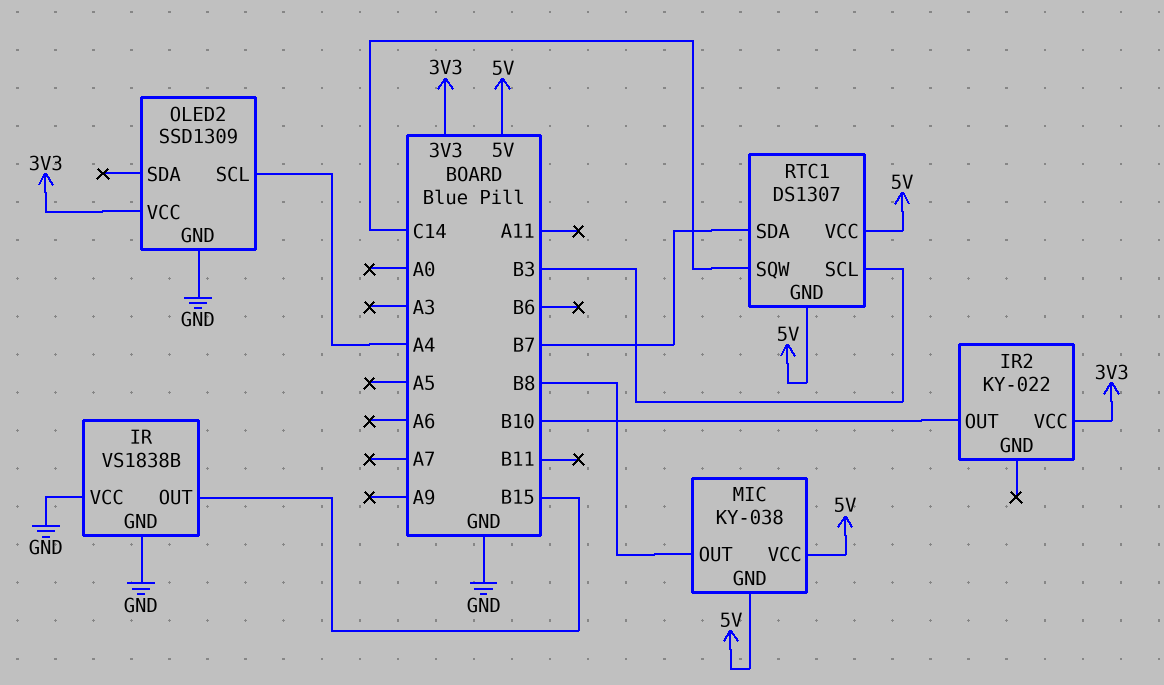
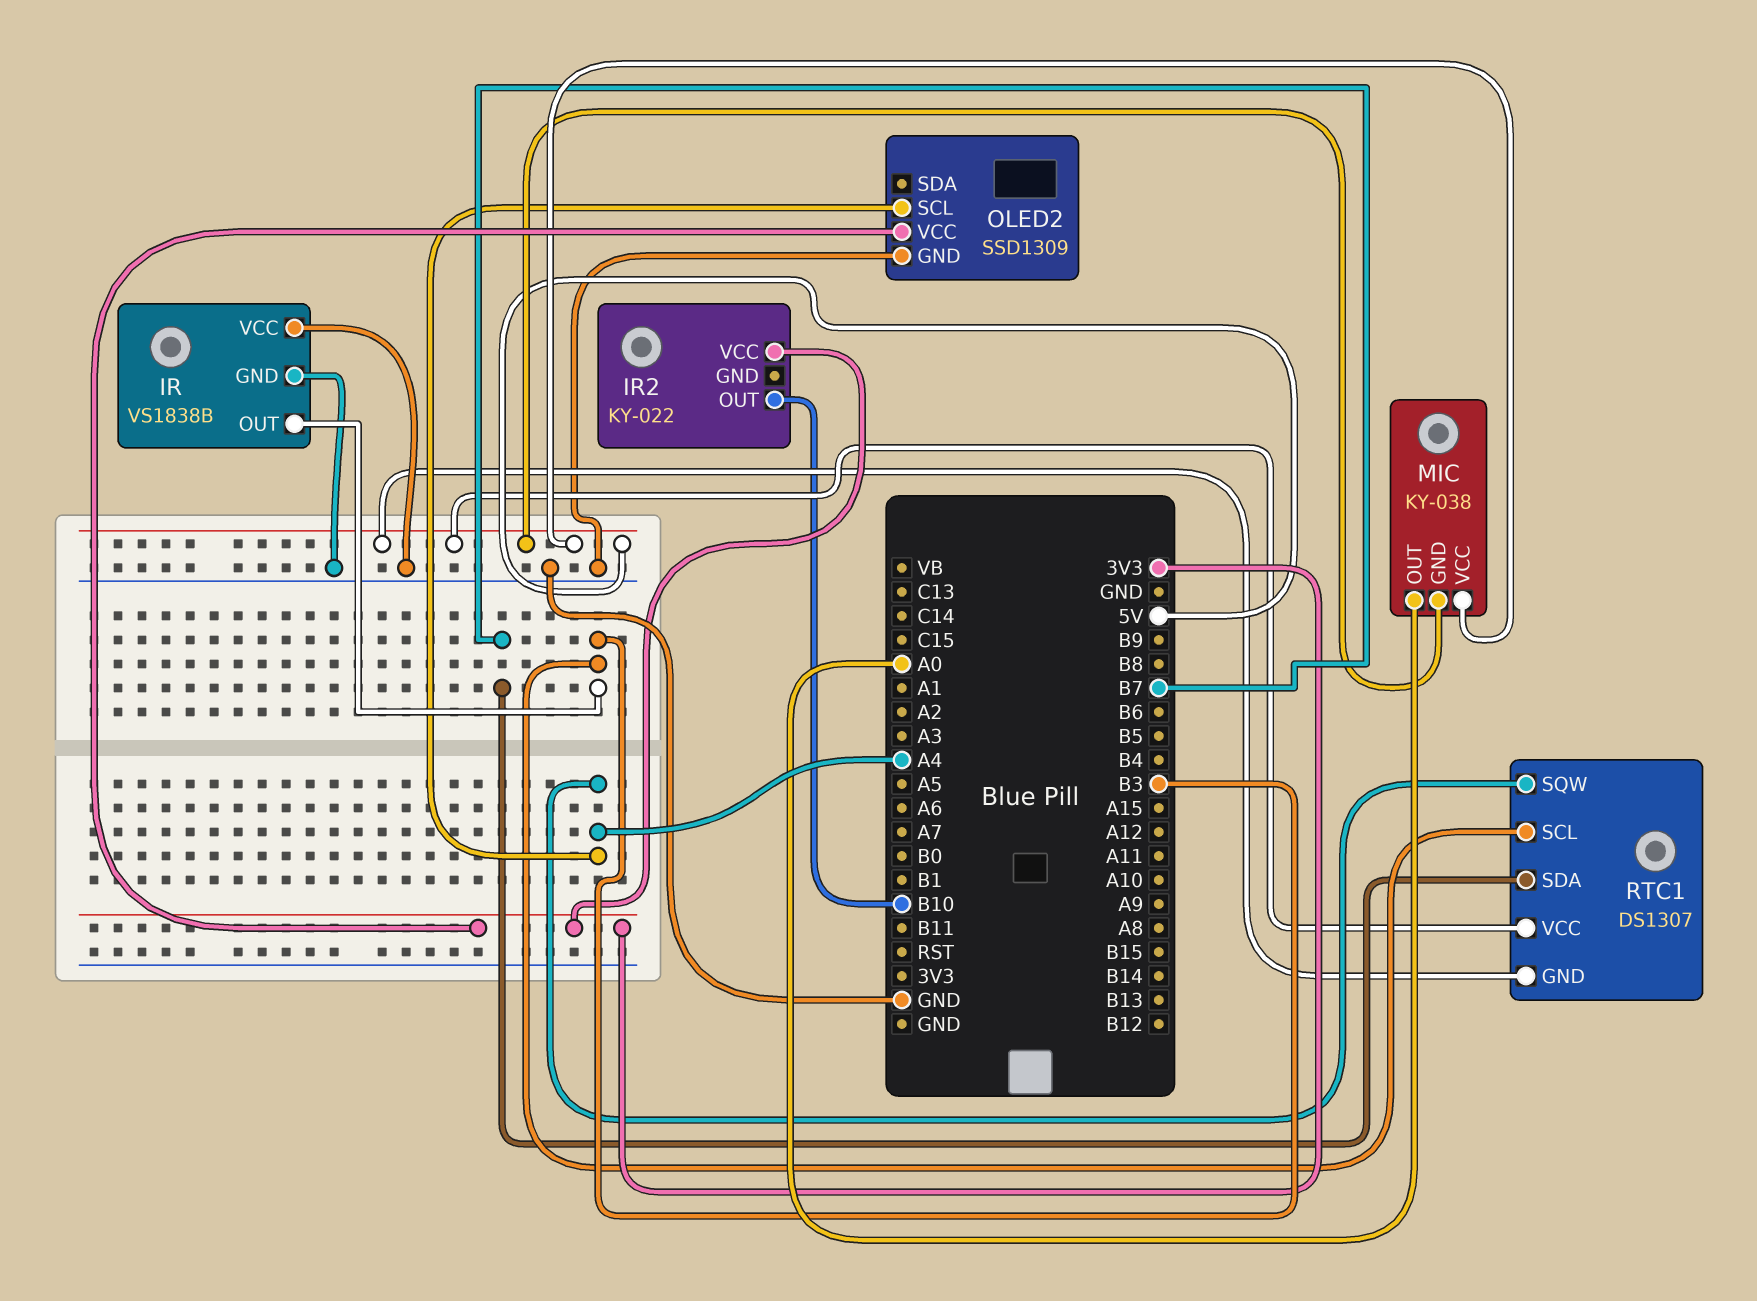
IR pin OUT: B15 -> B3
MIC pin OUT: B8 -> A0
RTC1 pin SQW: C14 -> A4

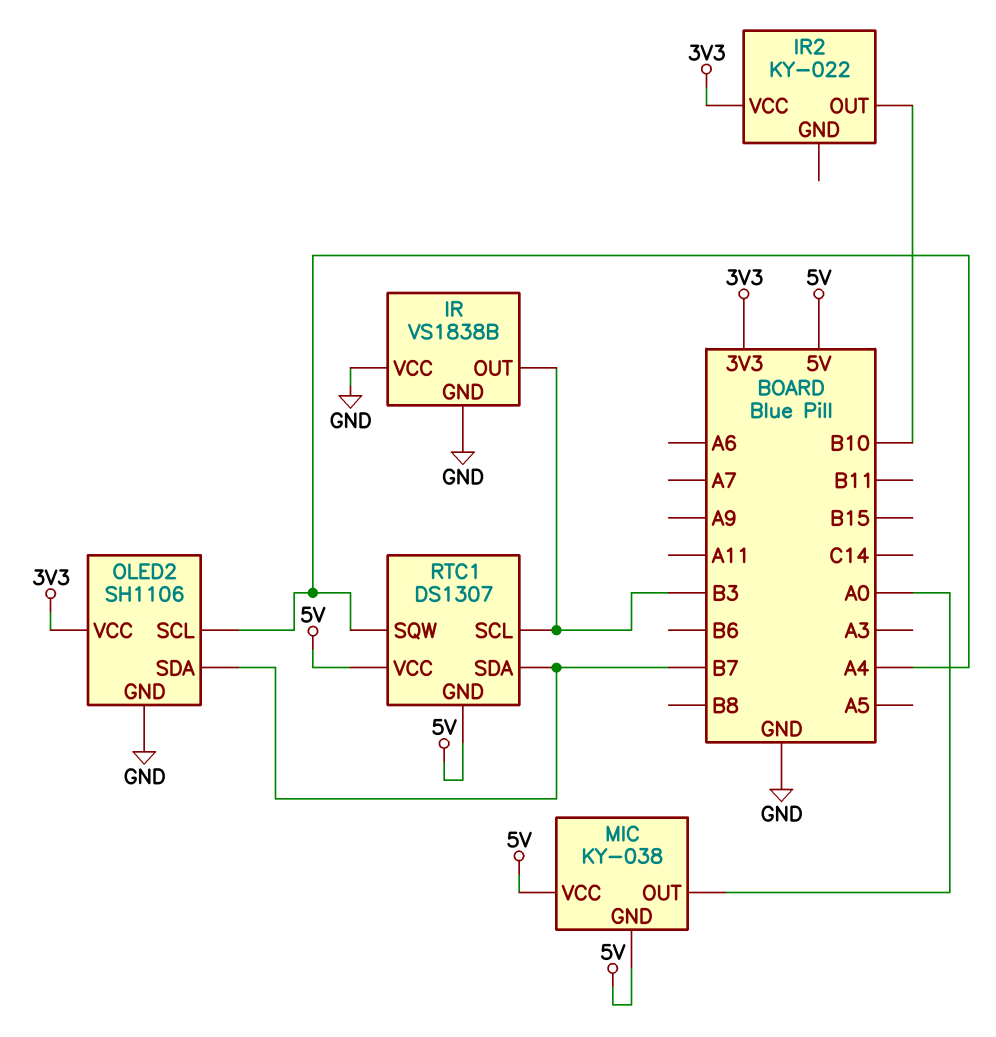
OLED2: SSD1309 -> SH1106
OLED2 pin SDA: none -> B7

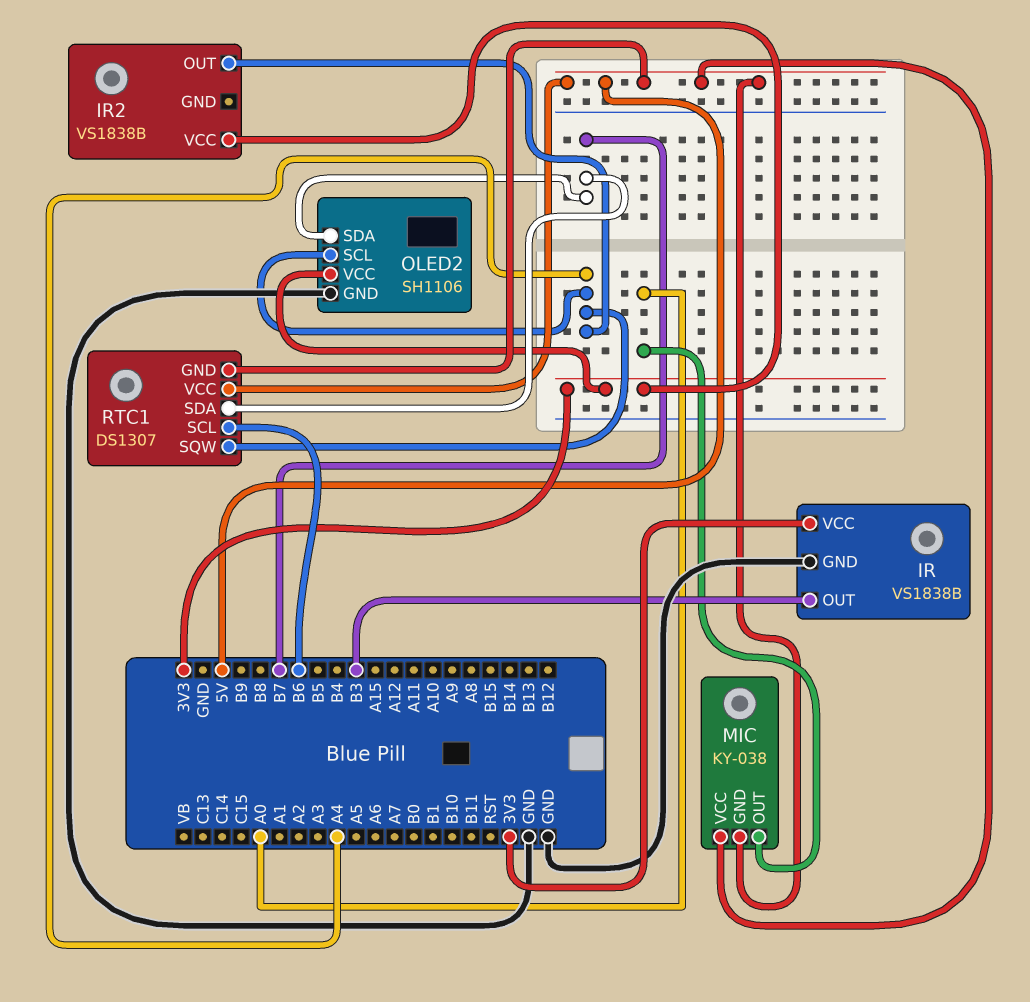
IR pin VCC: GND -> 3V3
IR2: KY-022 -> VS1838B
IR2 pin OUT: B10 -> A4
RTC1 pin SCL: B3 -> B6

